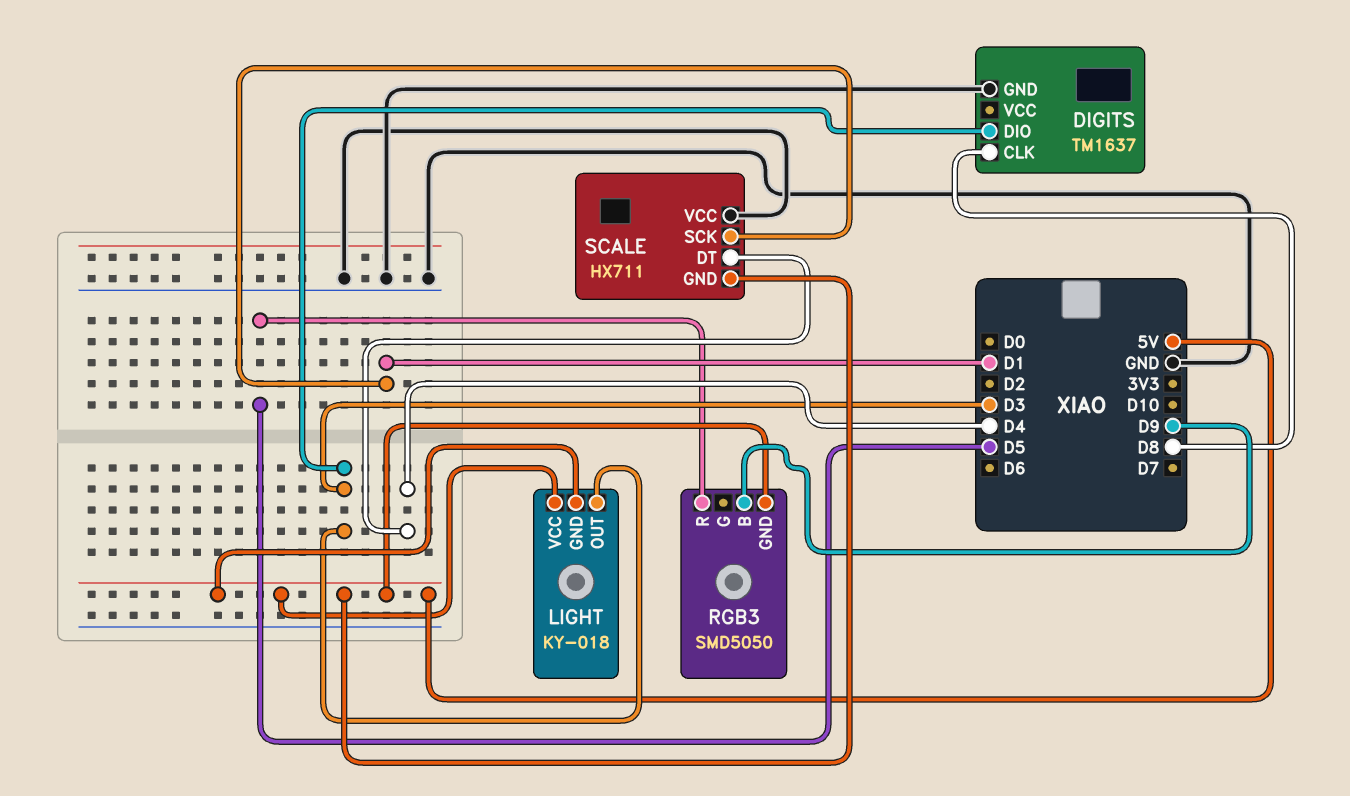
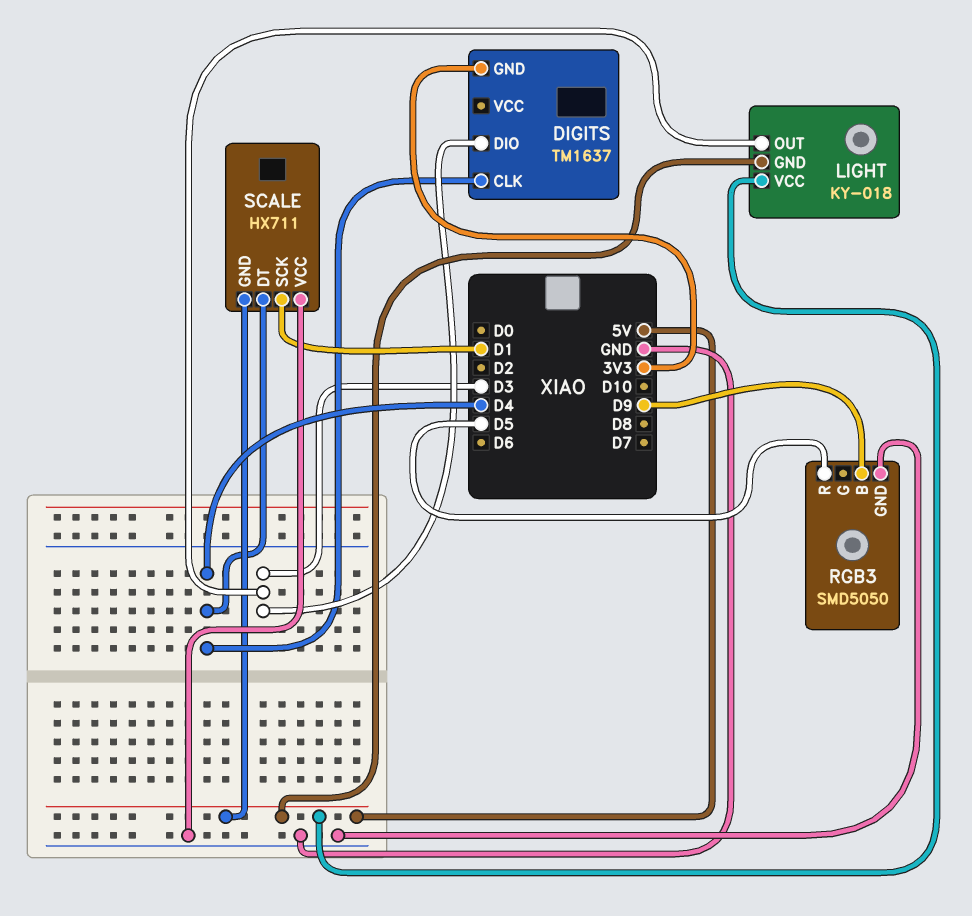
DIGITS pin CLK: D8 -> D4
DIGITS pin GND: GND -> 3V3
RGB3 pin GND: 5V -> GND

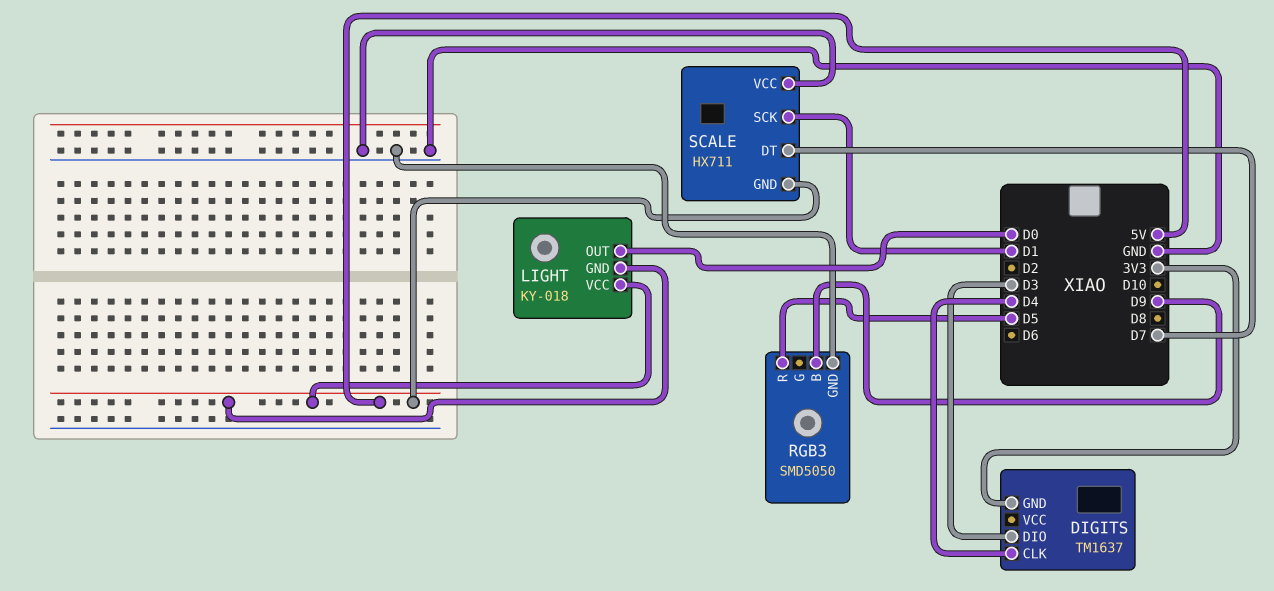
LIGHT pin OUT: D3 -> D0
SCALE pin DT: D4 -> D7

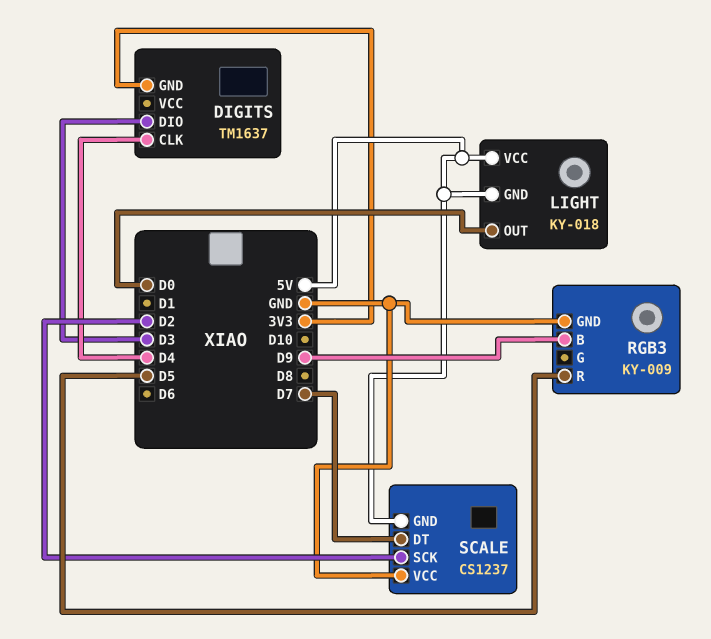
RGB3: SMD5050 -> KY-009
SCALE: HX711 -> CS1237
SCALE pin SCK: D1 -> D2

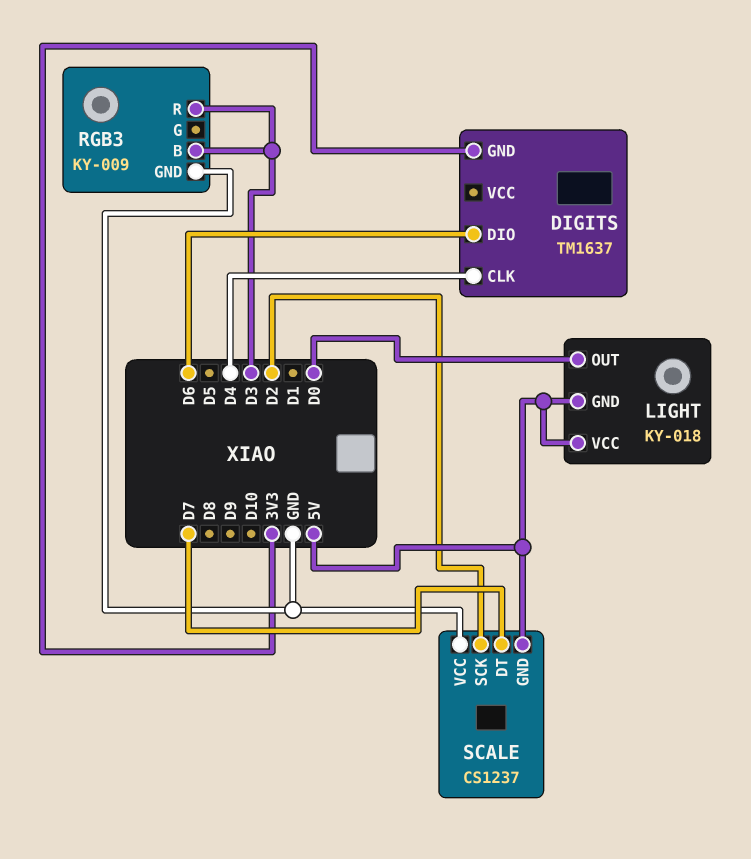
DIGITS pin DIO: D3 -> D6
RGB3 pin B: D9 -> D3
RGB3 pin R: D5 -> D3

